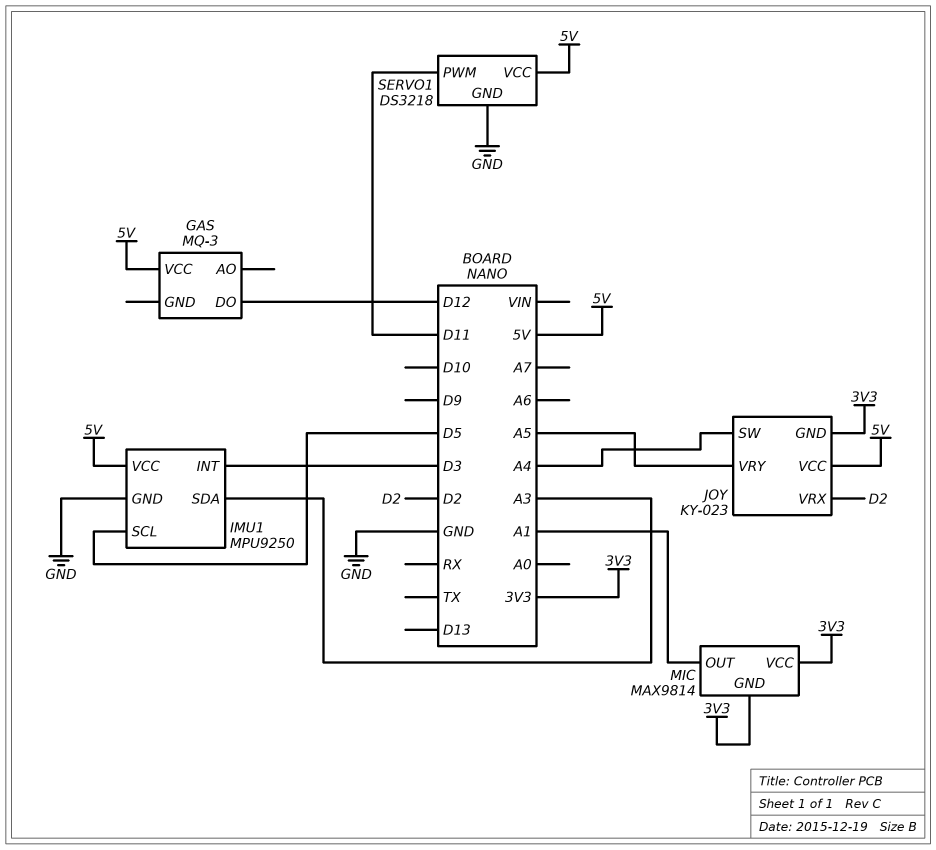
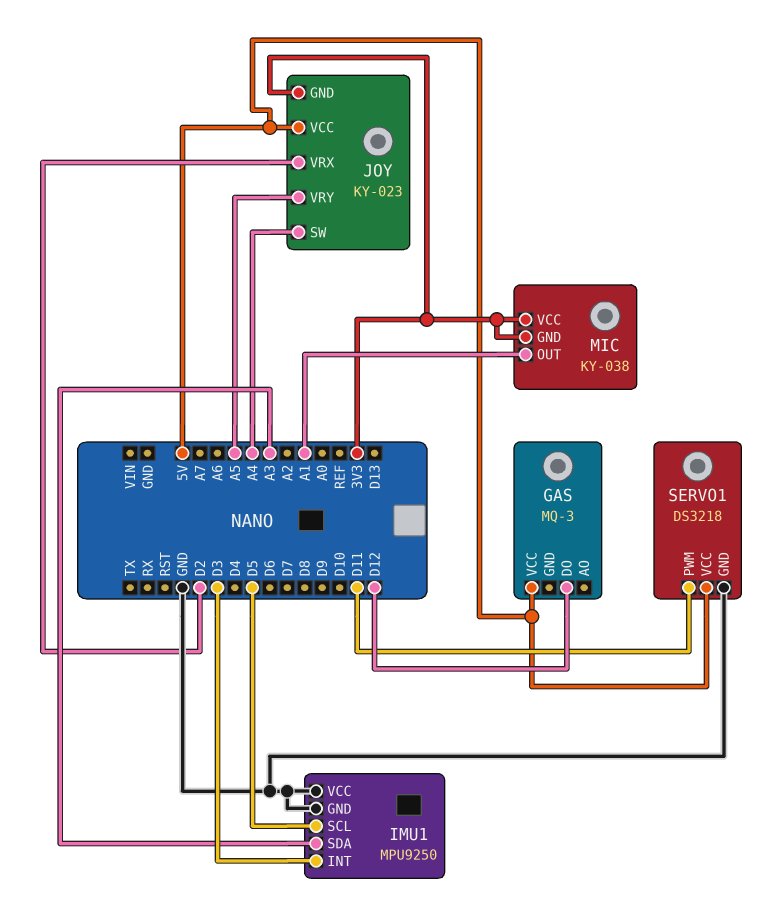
IMU1 pin VCC: 5V -> GND
MIC: MAX9814 -> KY-038

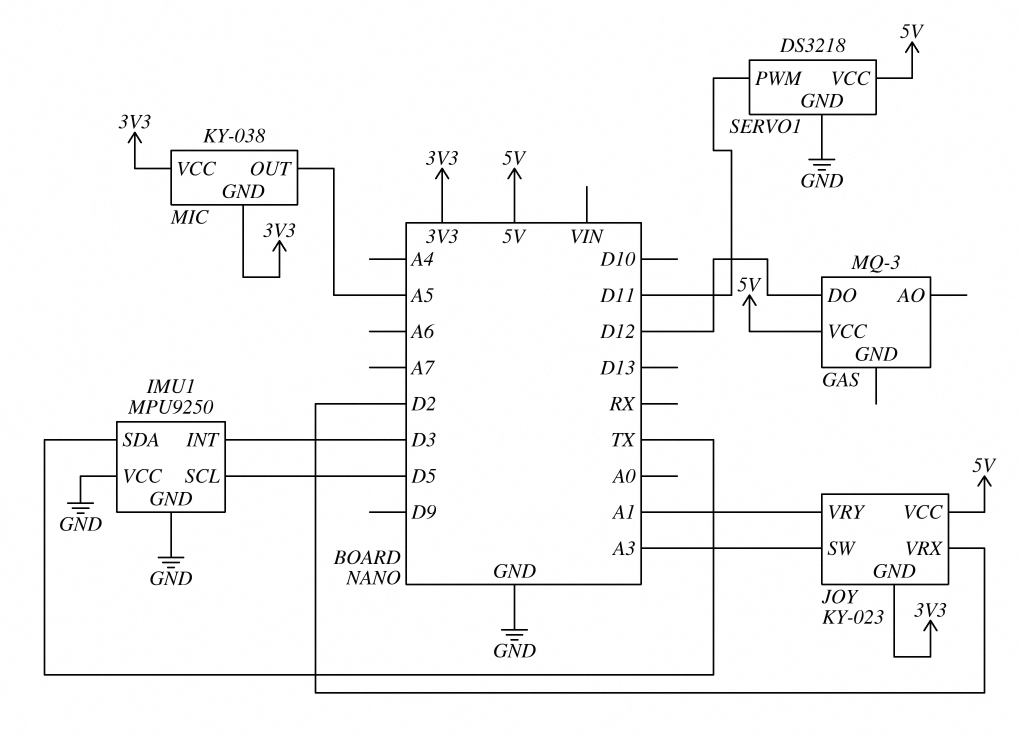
IMU1 pin SDA: A3 -> TX
JOY pin SW: A4 -> A3
JOY pin VRY: A5 -> A1
MIC pin OUT: A1 -> A5

